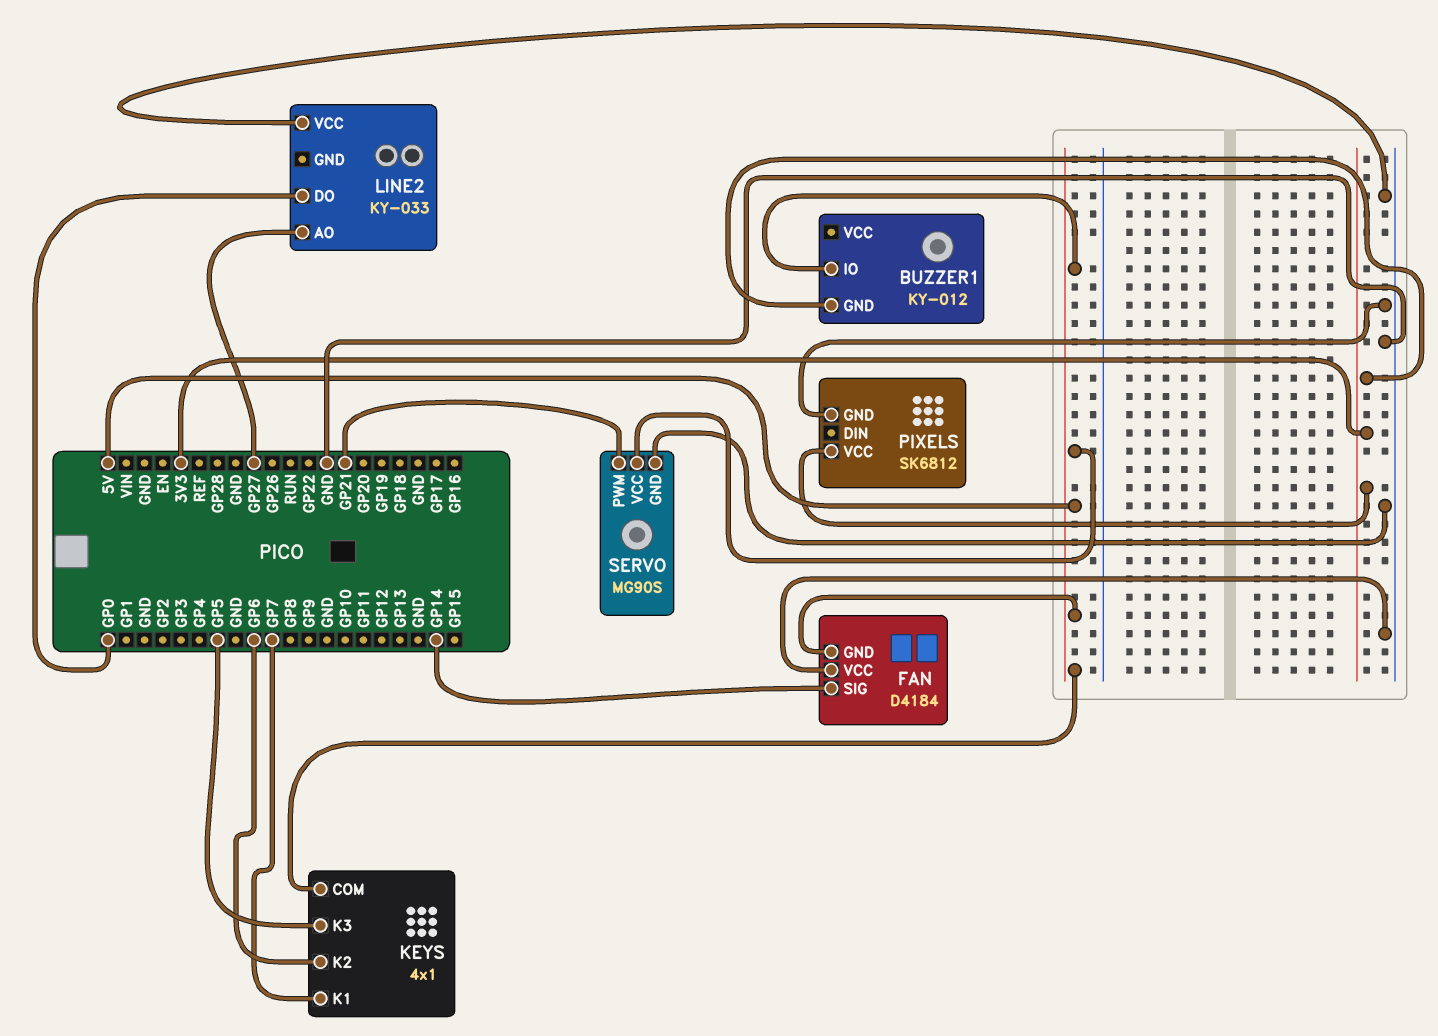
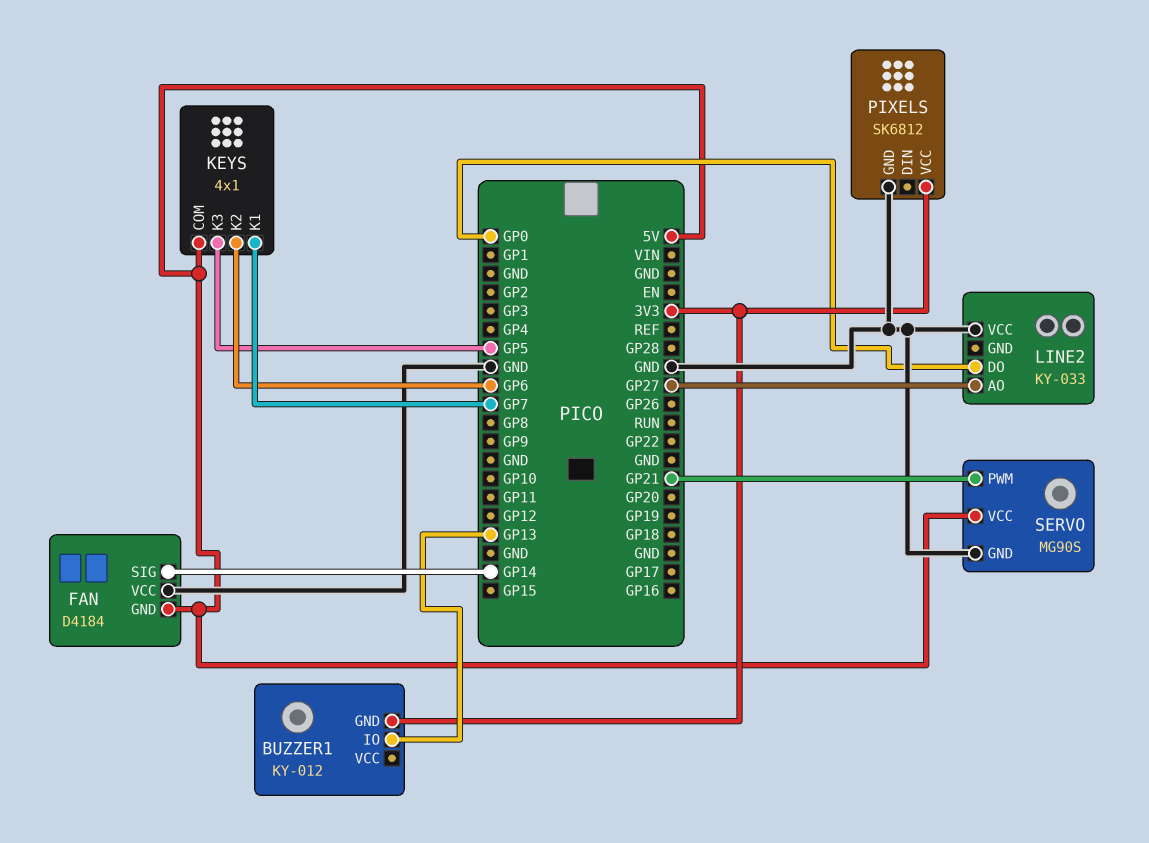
BUZZER1 pin IO: 5V -> GP13

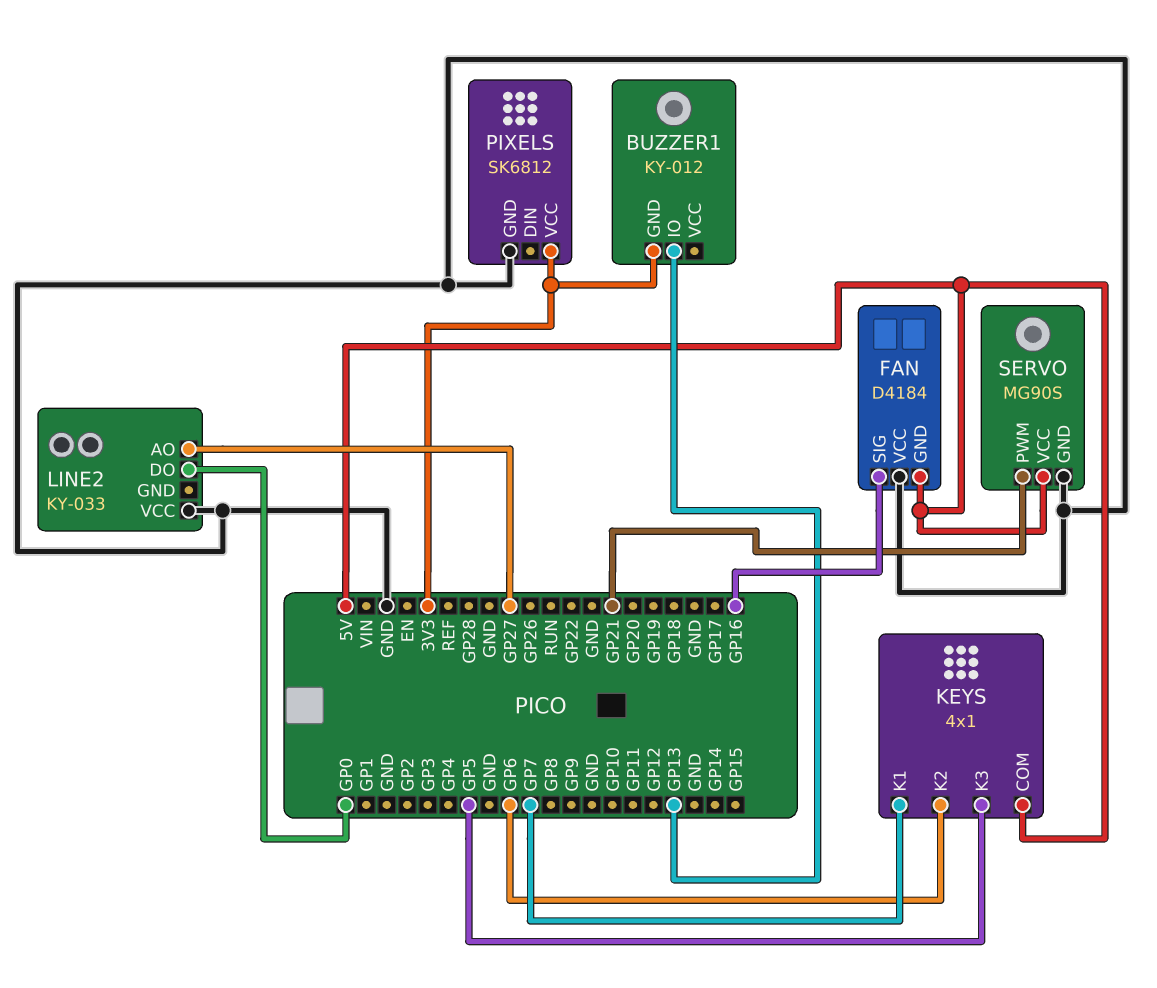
FAN pin SIG: GP14 -> GP16

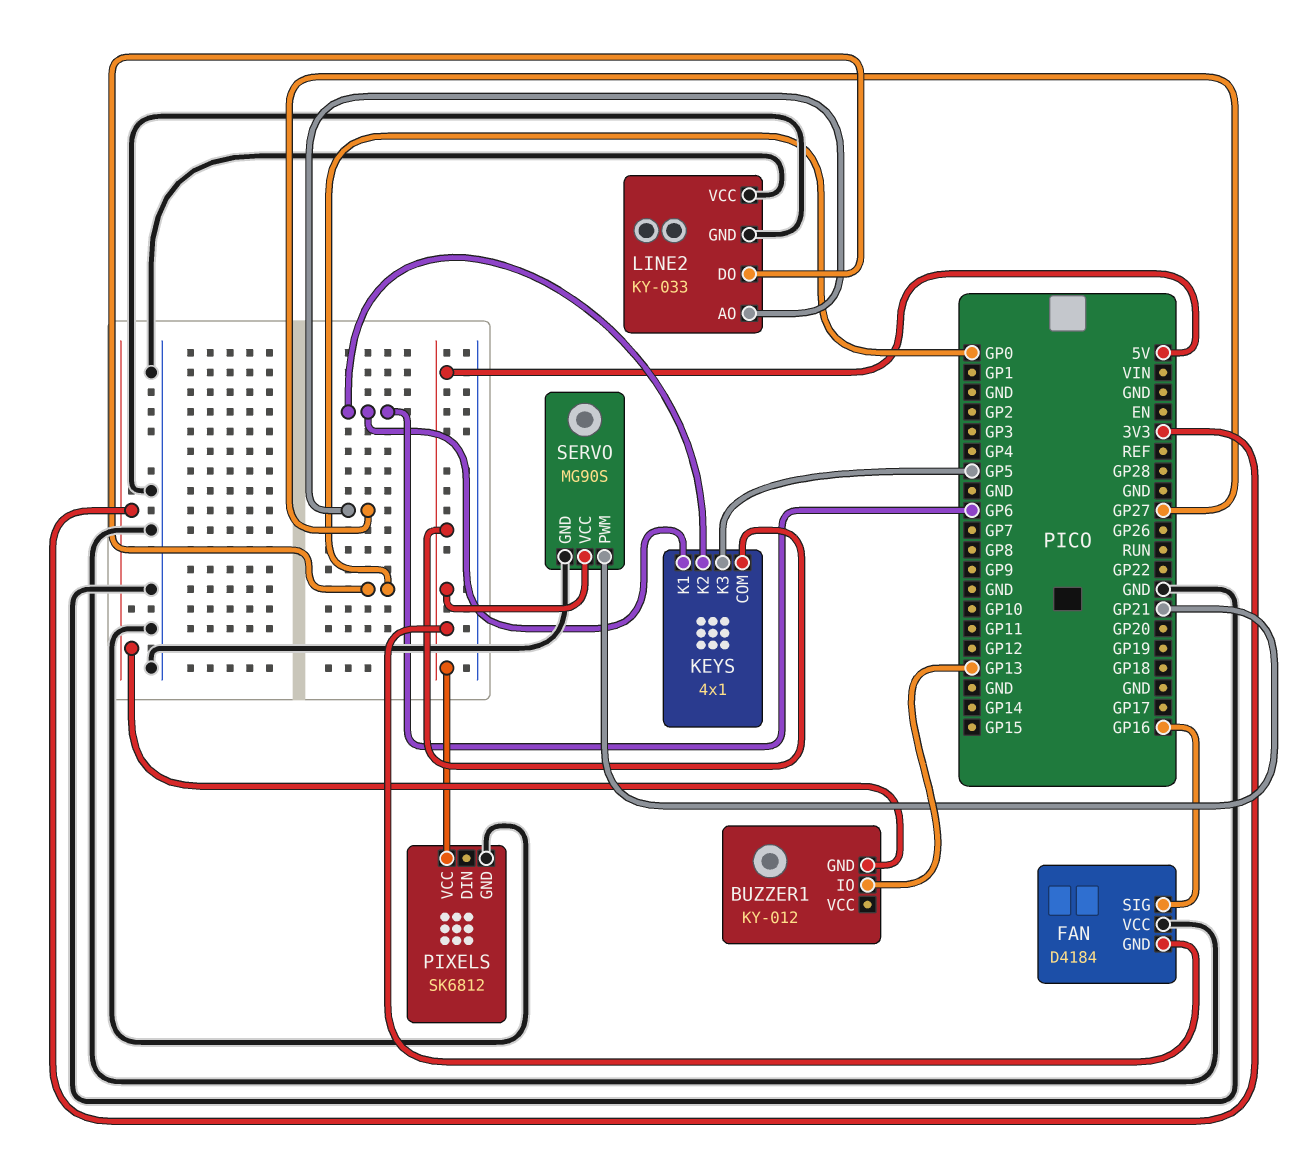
KEYS pin K1: GP7 -> GP6
LINE2 pin GND: none -> GND
PIXELS pin VCC: 3V3 -> 5V

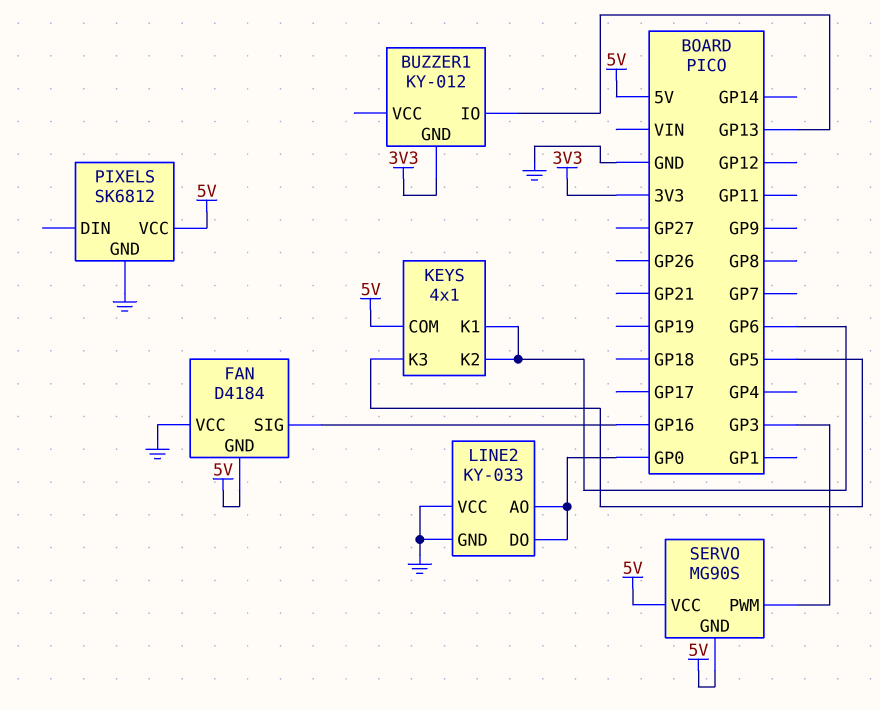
LINE2 pin AO: GP27 -> GP0
SERVO pin GND: GND -> 5V
SERVO pin PWM: GP21 -> GP3

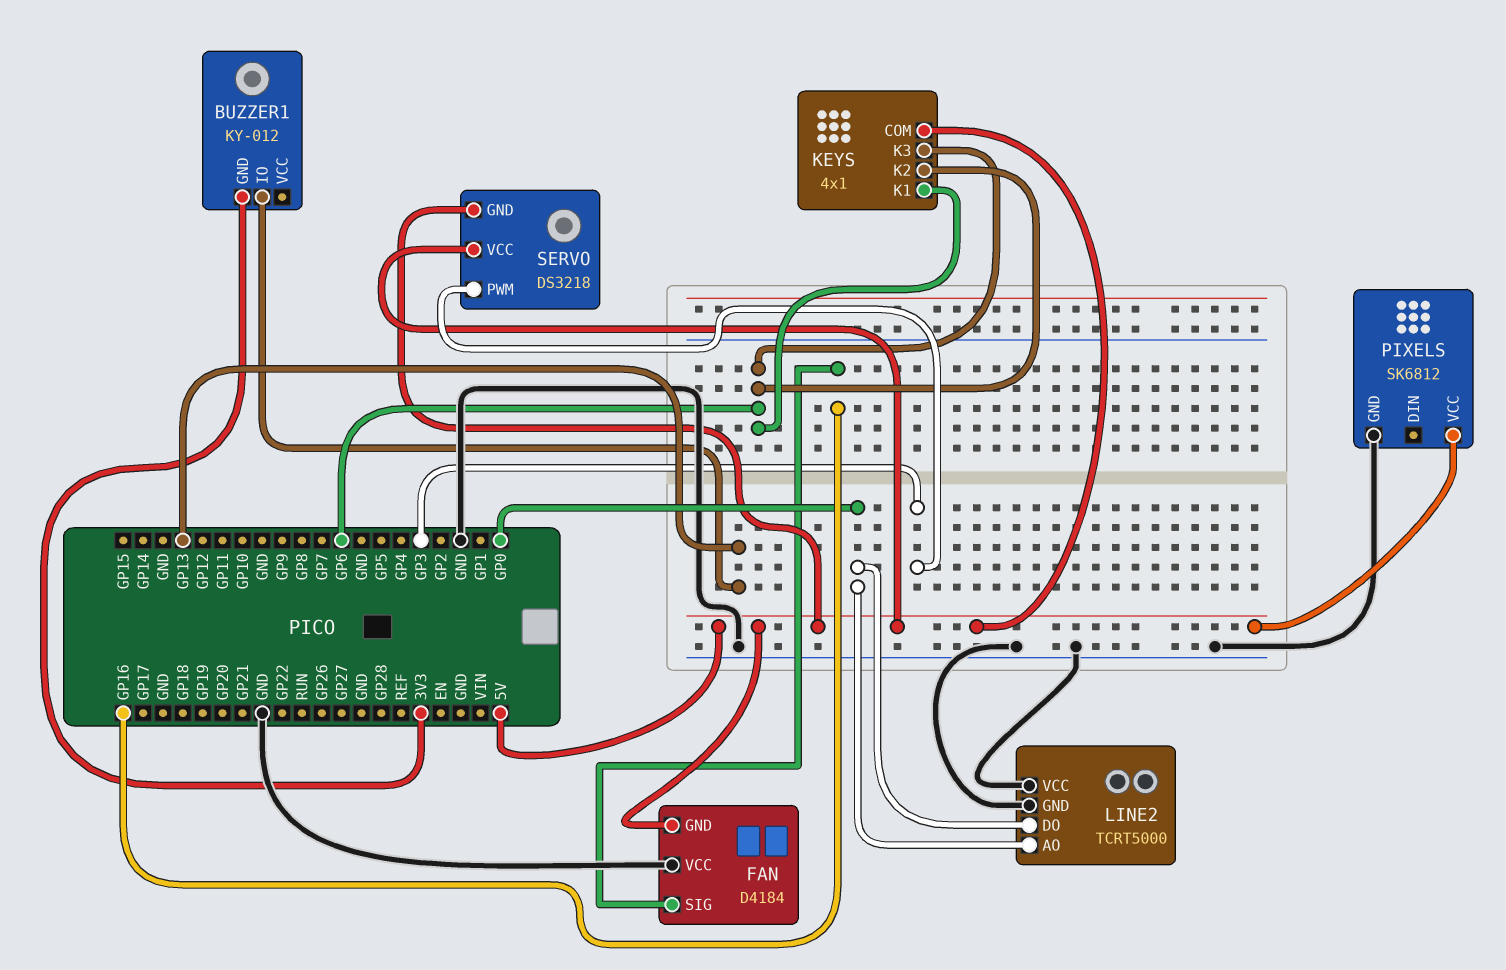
KEYS pin K3: GP5 -> GP6
LINE2: KY-033 -> TCRT5000
SERVO: MG90S -> DS3218

